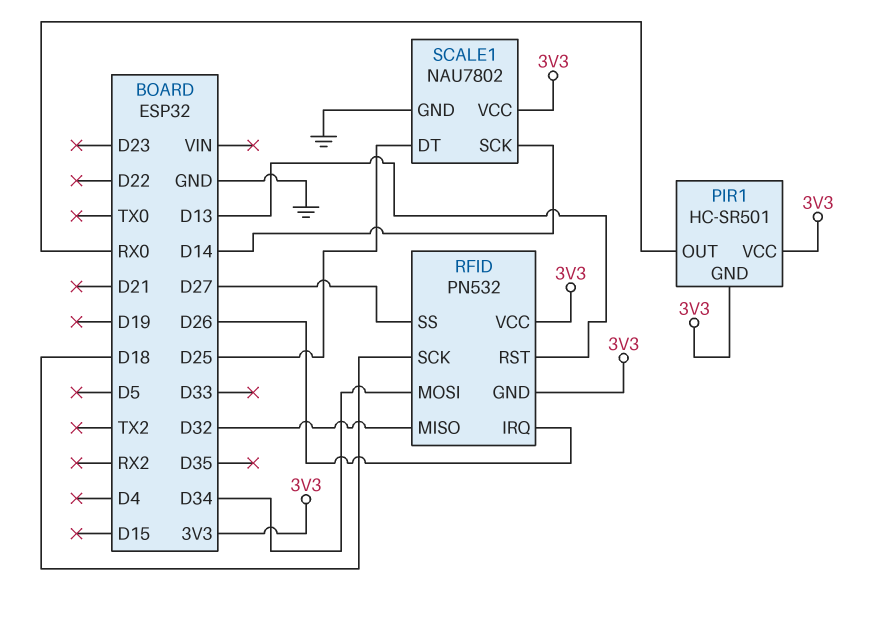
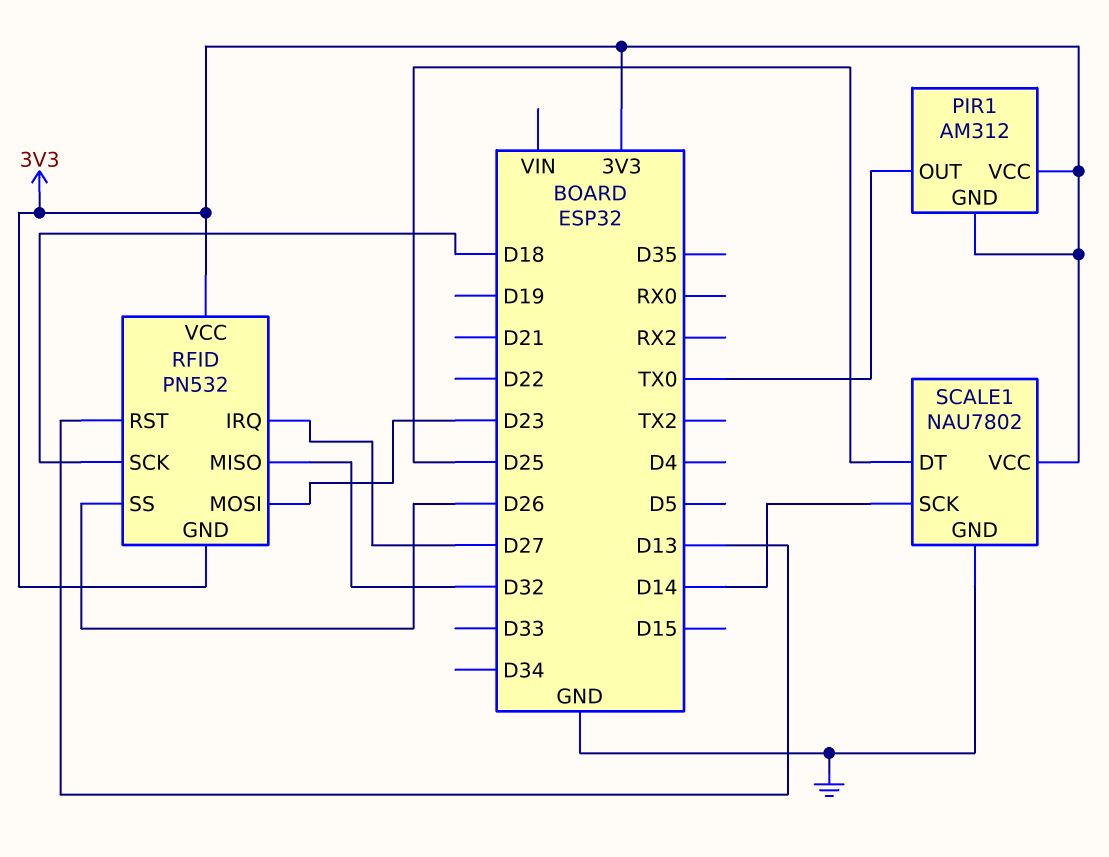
PIR1: HC-SR501 -> AM312
PIR1 pin OUT: RX0 -> TX0
RFID pin IRQ: D26 -> D27
RFID pin MOSI: D34 -> D23
RFID pin SS: D27 -> D26

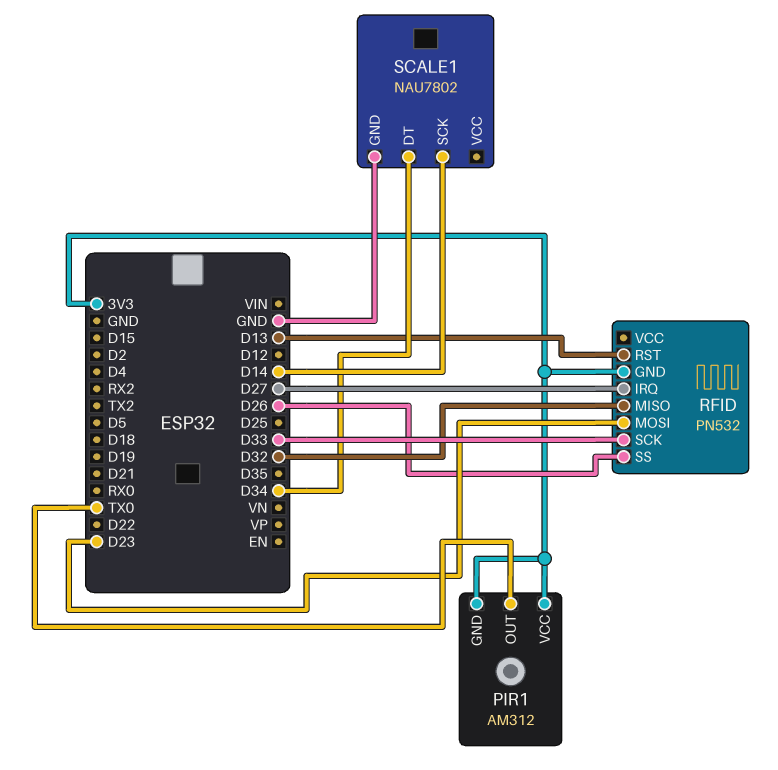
RFID pin SCK: D18 -> D33
RFID pin VCC: 3V3 -> none
SCALE1 pin DT: D25 -> D34
SCALE1 pin VCC: 3V3 -> none

